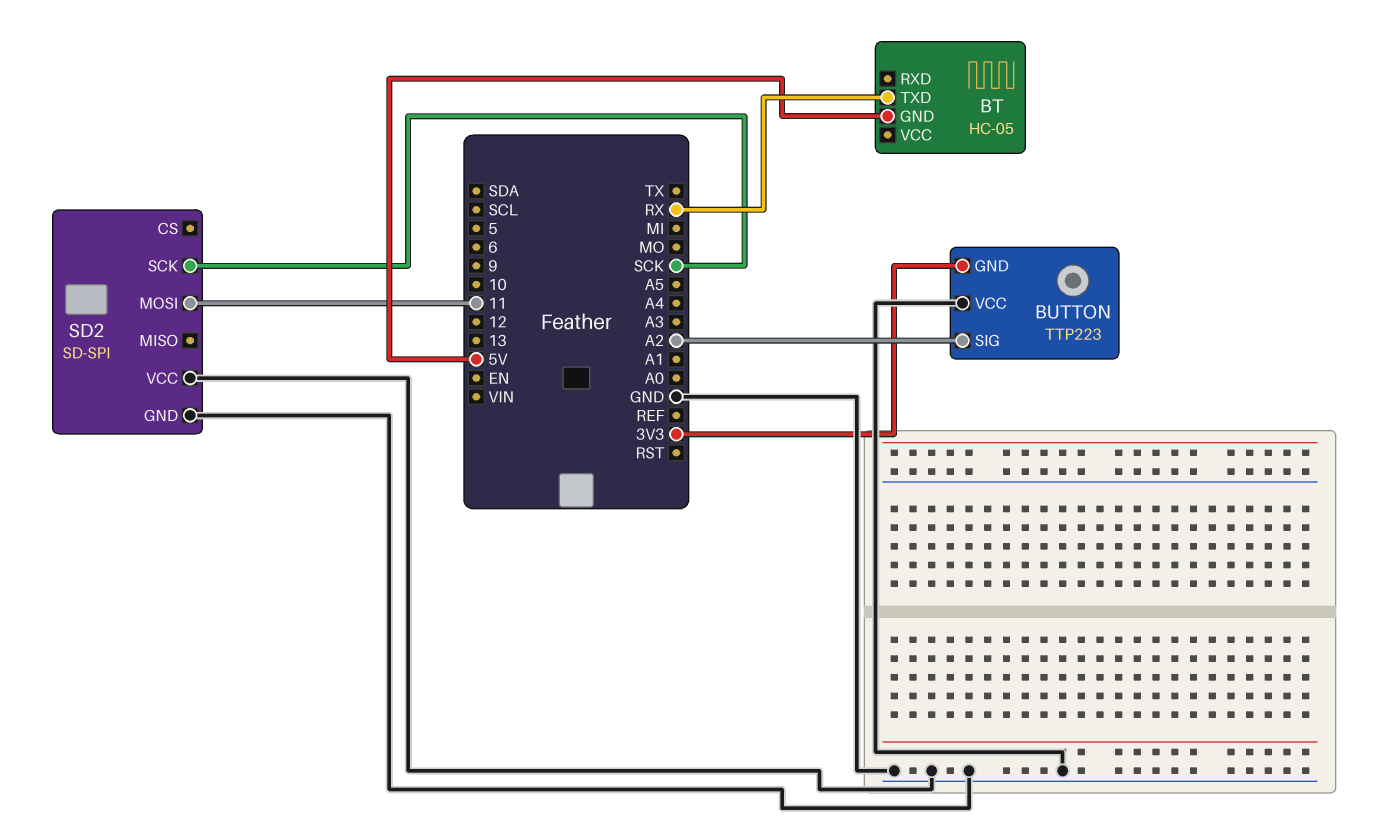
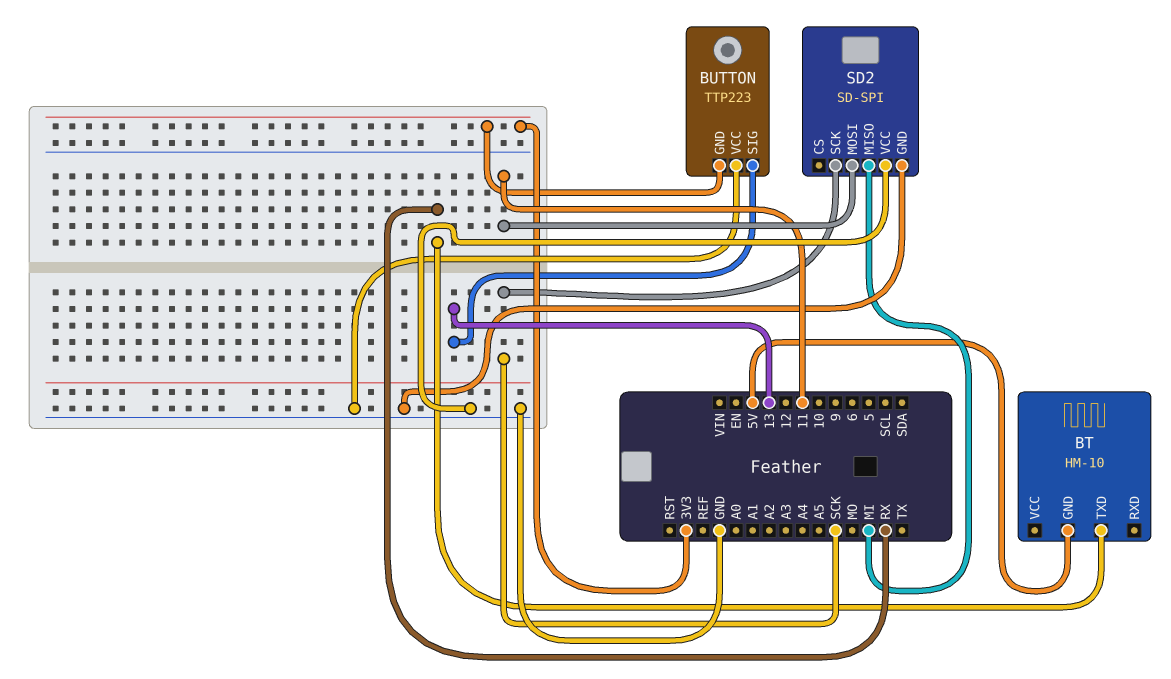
BT: HC-05 -> HM-10
BUTTON pin SIG: A2 -> 13
SD2 pin MISO: none -> MI

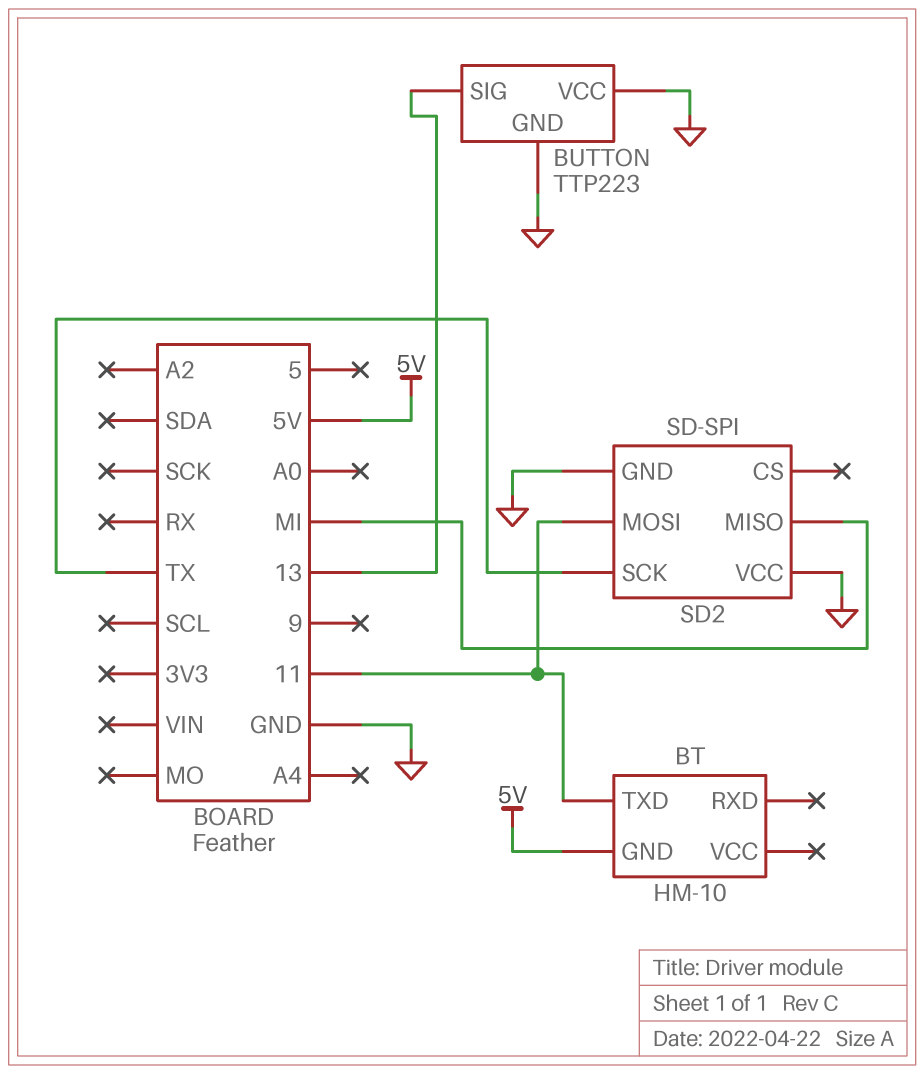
BT pin TXD: RX -> 11
BUTTON pin GND: 3V3 -> GND
SD2 pin SCK: SCK -> TX

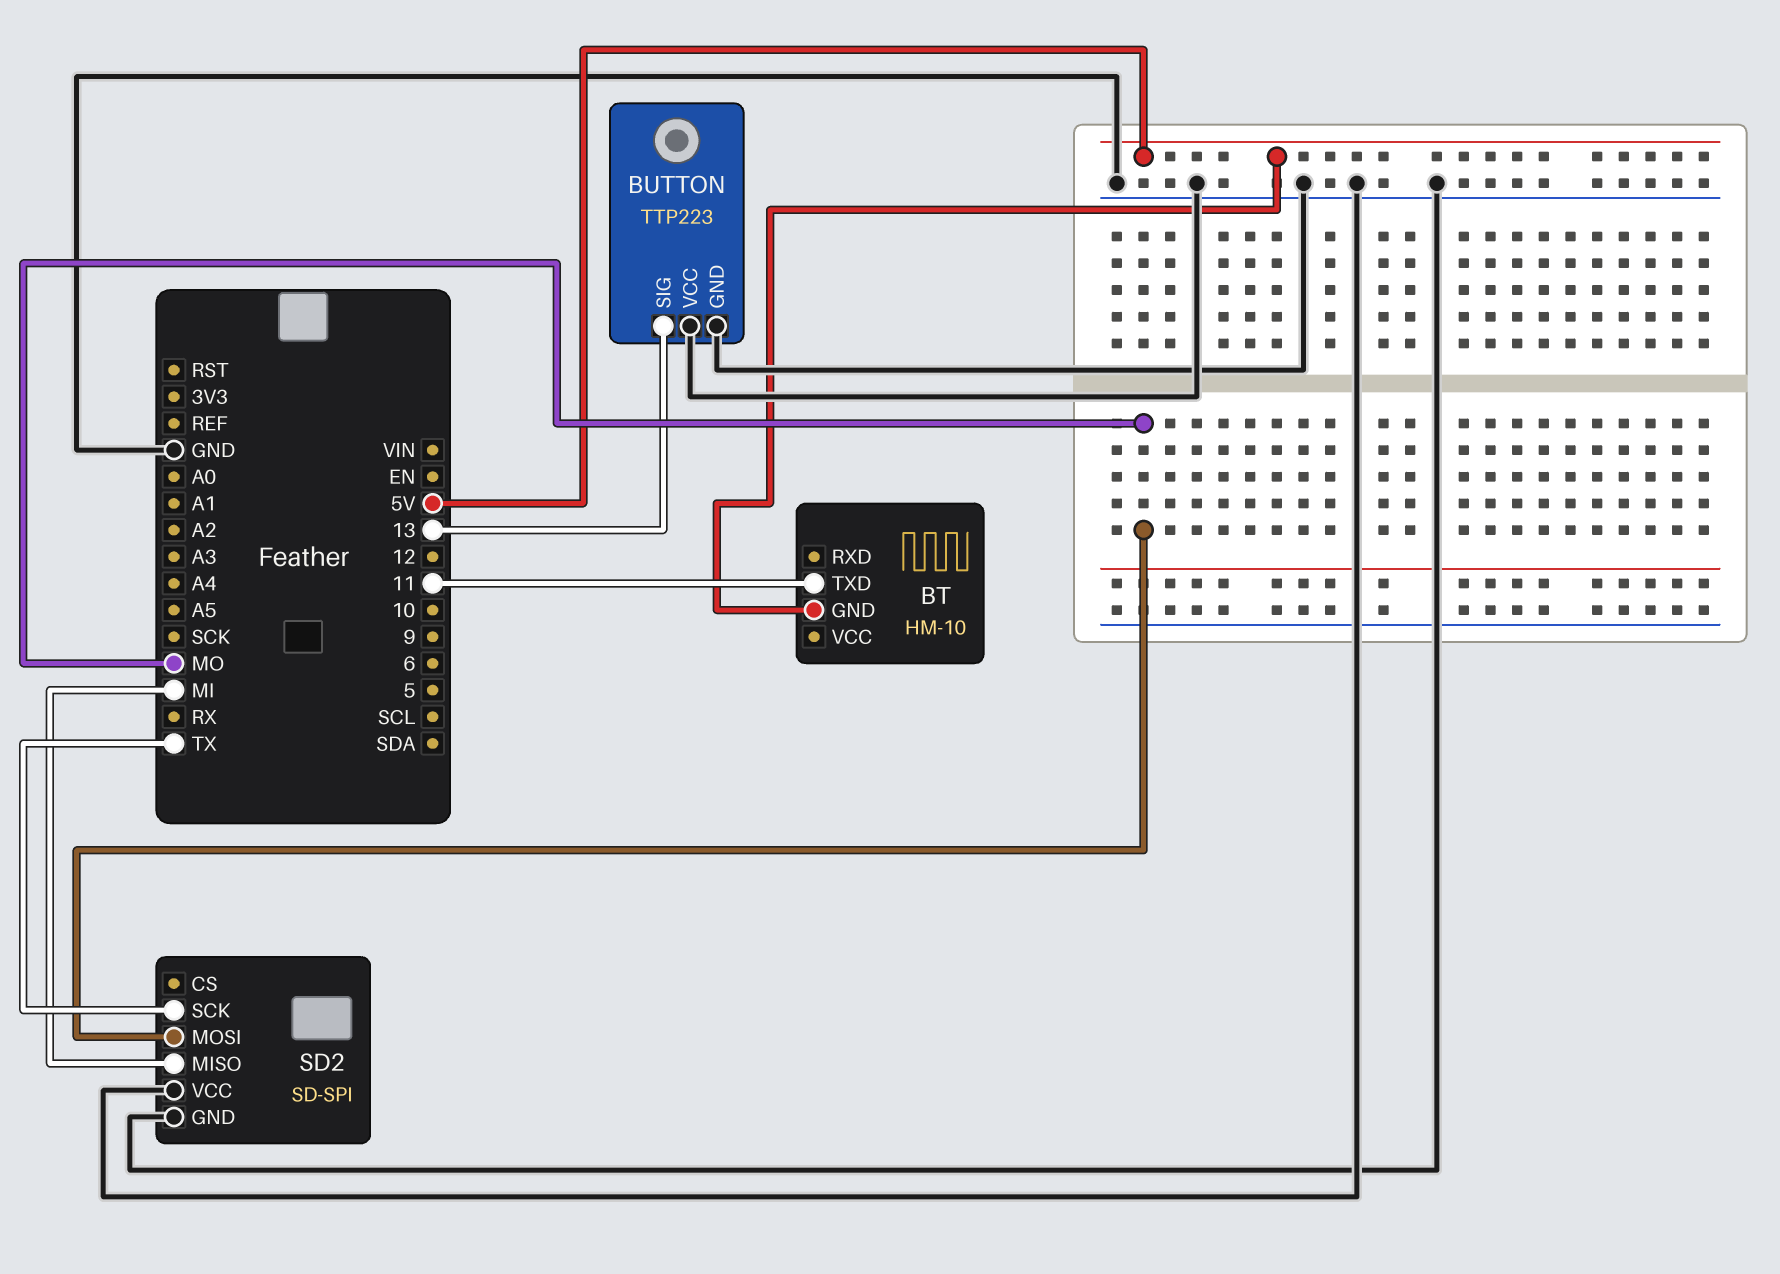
SD2 pin MOSI: 11 -> MO

